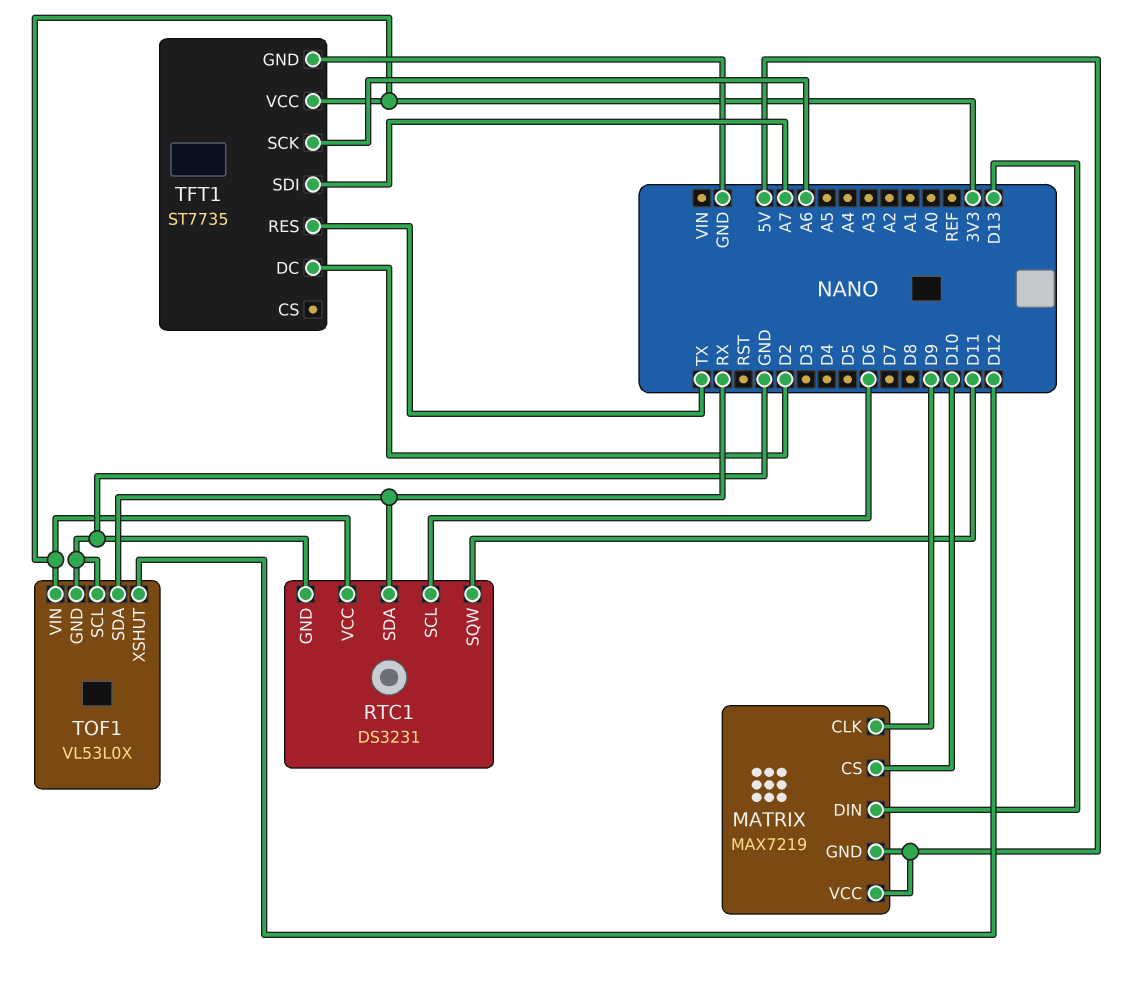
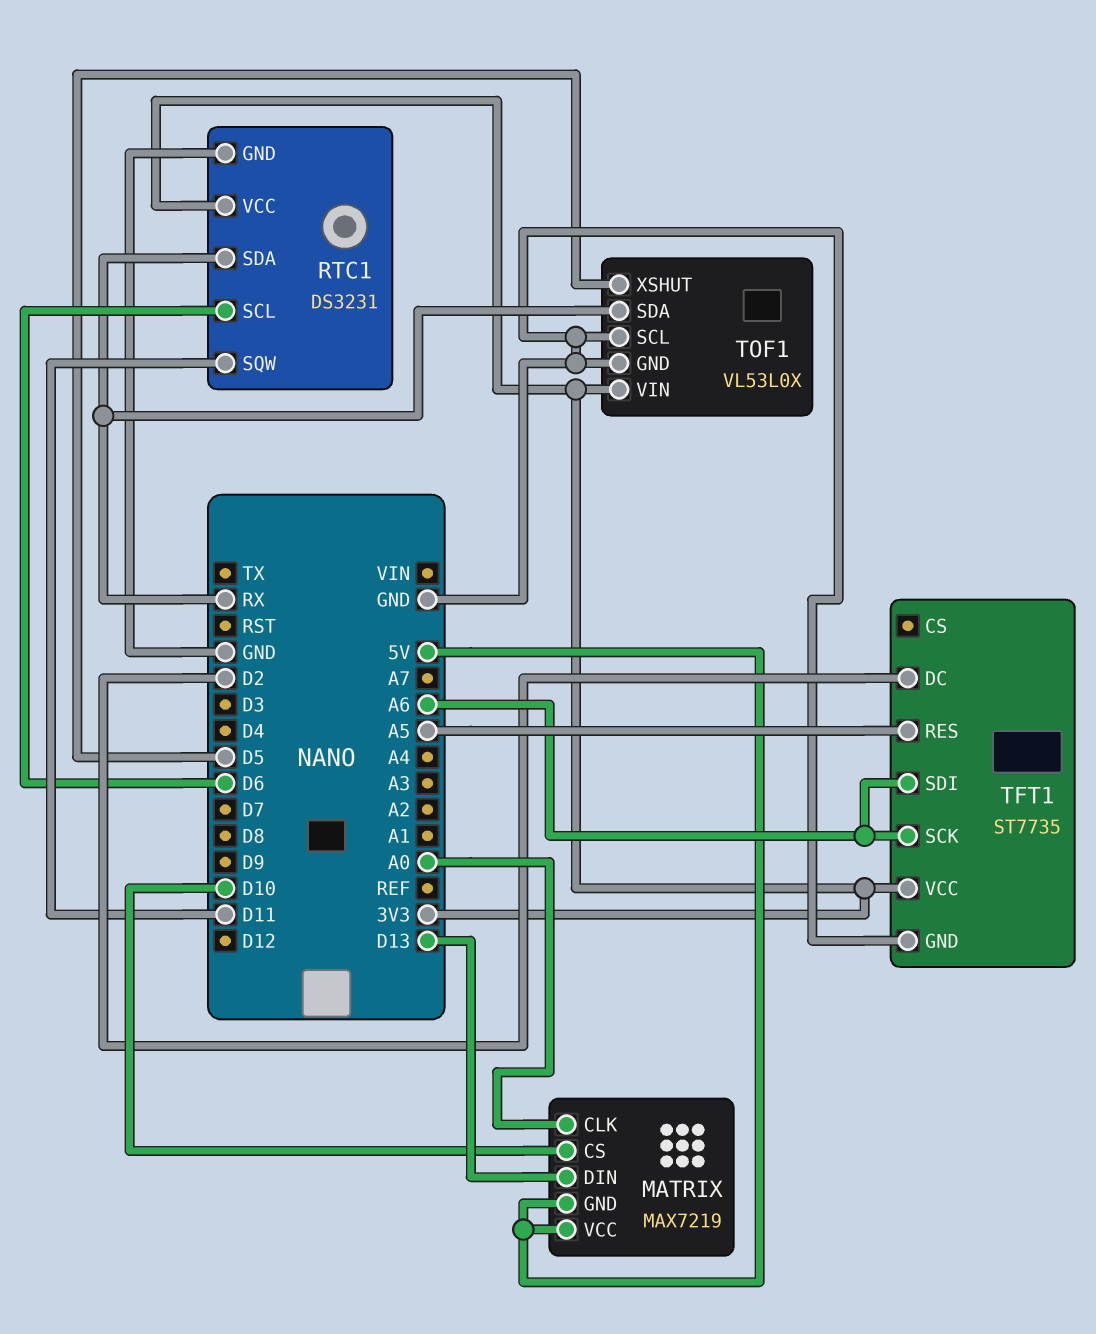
MATRIX pin CLK: D9 -> A0
TFT1 pin RES: TX -> A5
TFT1 pin SDI: A7 -> A6
TOF1 pin XSHUT: D12 -> D5

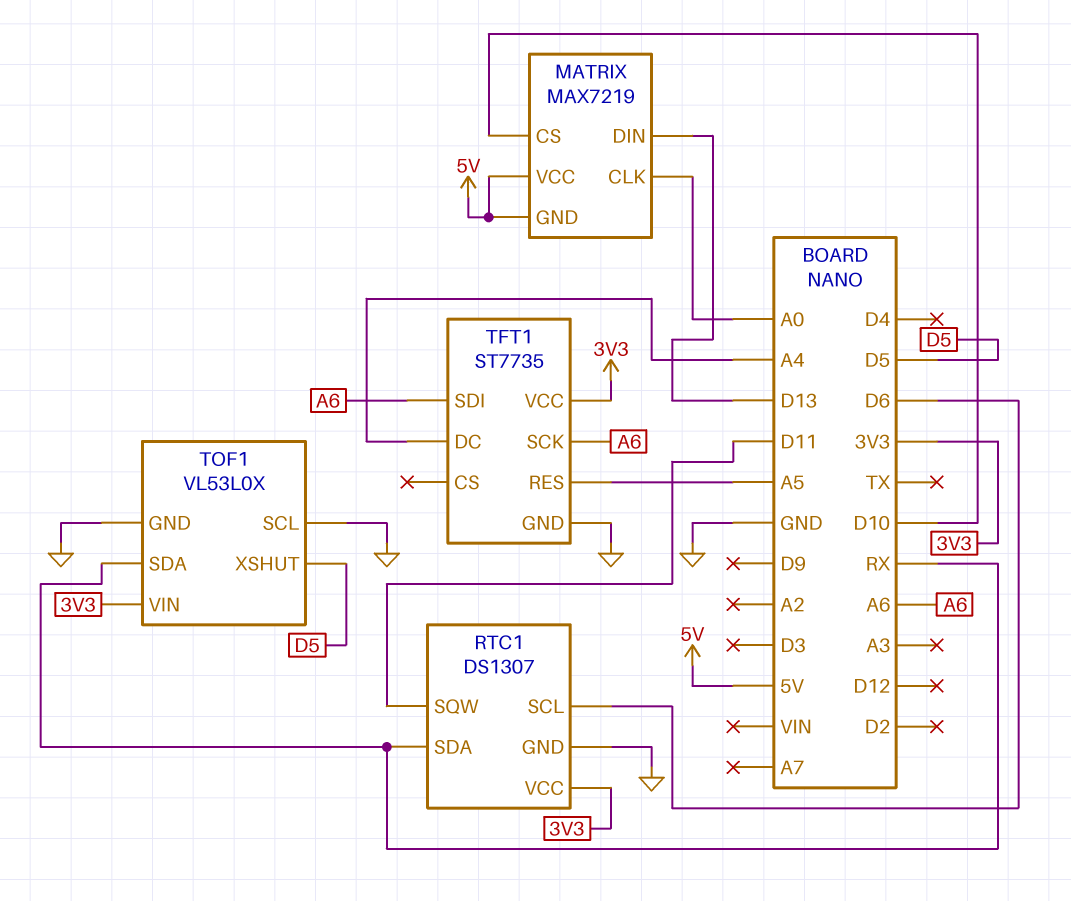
RTC1: DS3231 -> DS1307
TFT1 pin DC: D2 -> A4

